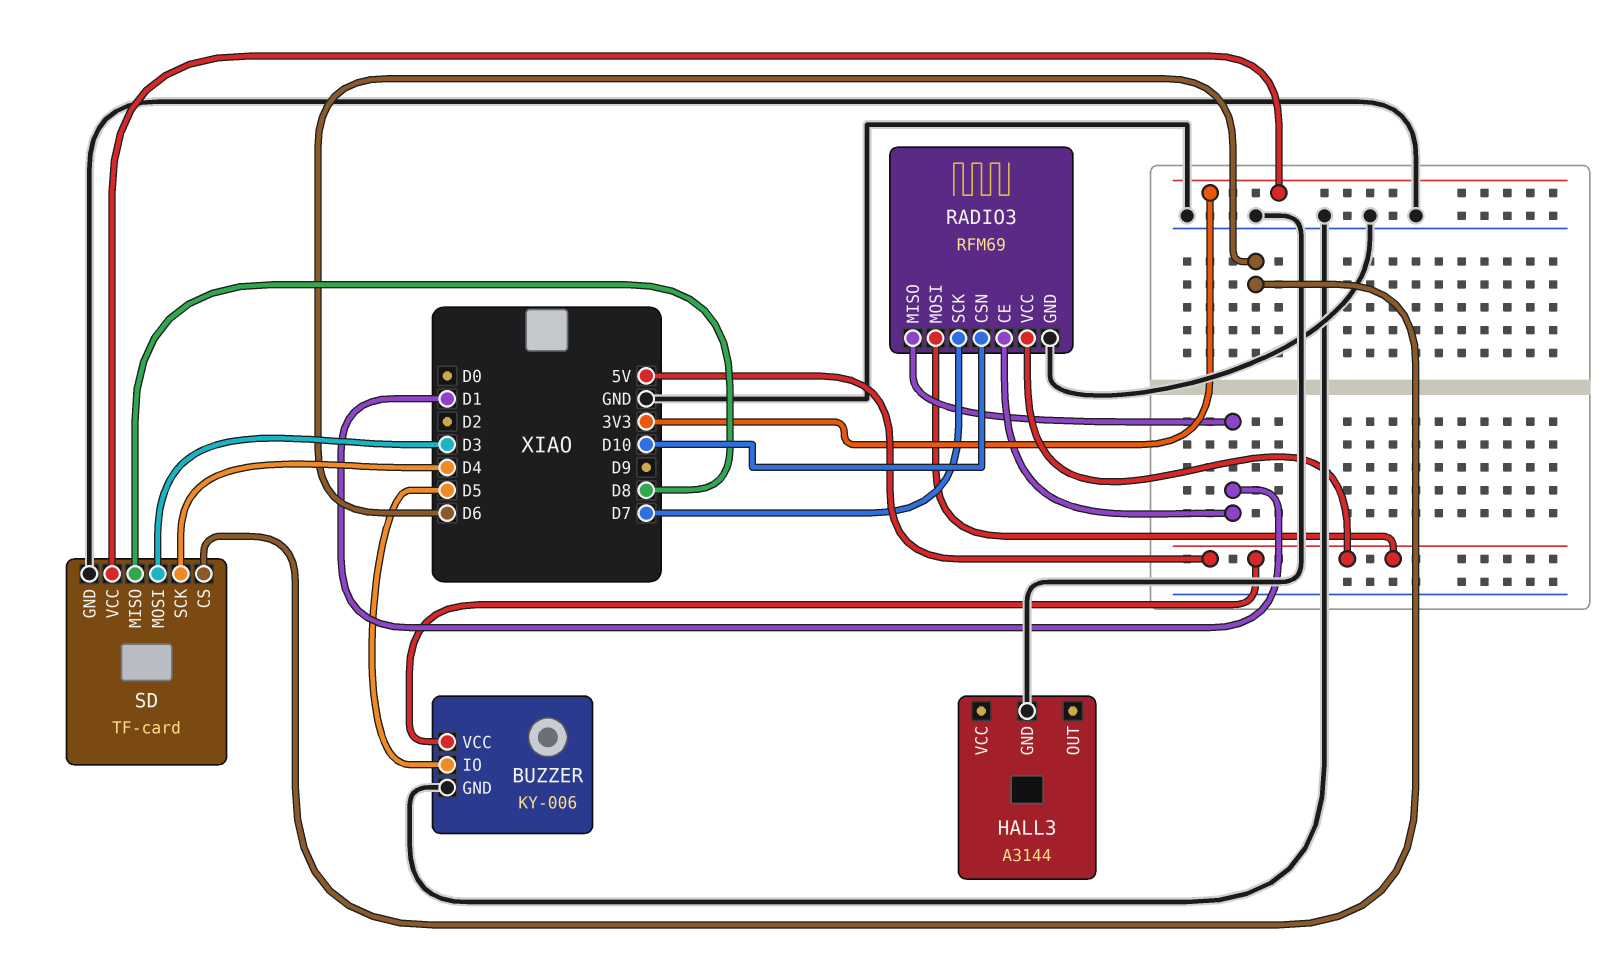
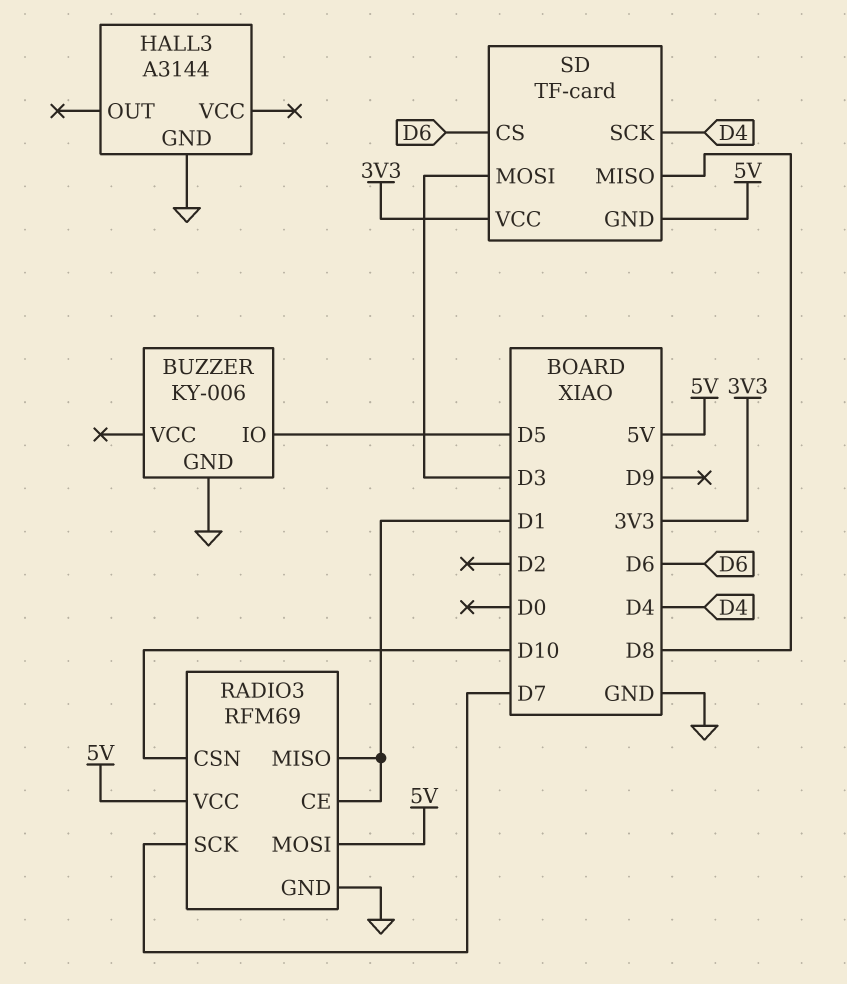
BUZZER pin VCC: 5V -> none
SD pin GND: GND -> 5V

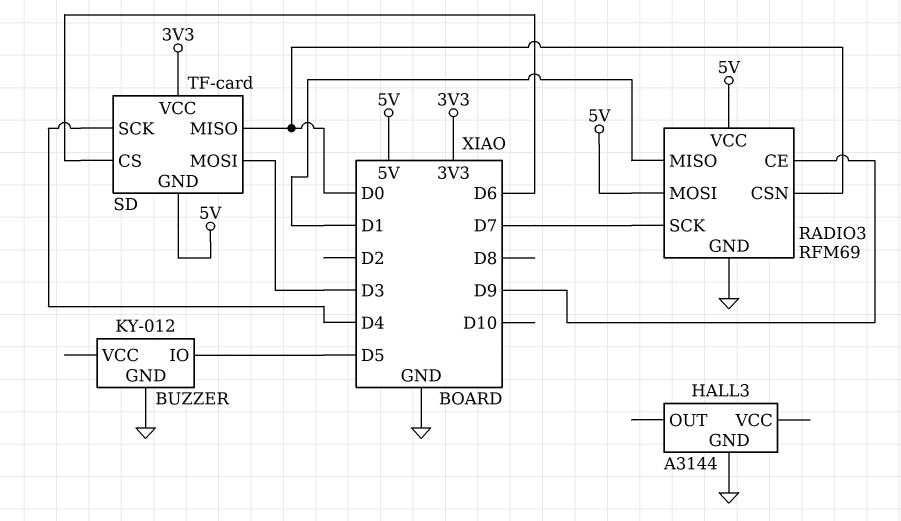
BUZZER: KY-006 -> KY-012
RADIO3 pin CE: D1 -> D9
RADIO3 pin CSN: D10 -> D0
SD pin MISO: D8 -> D0

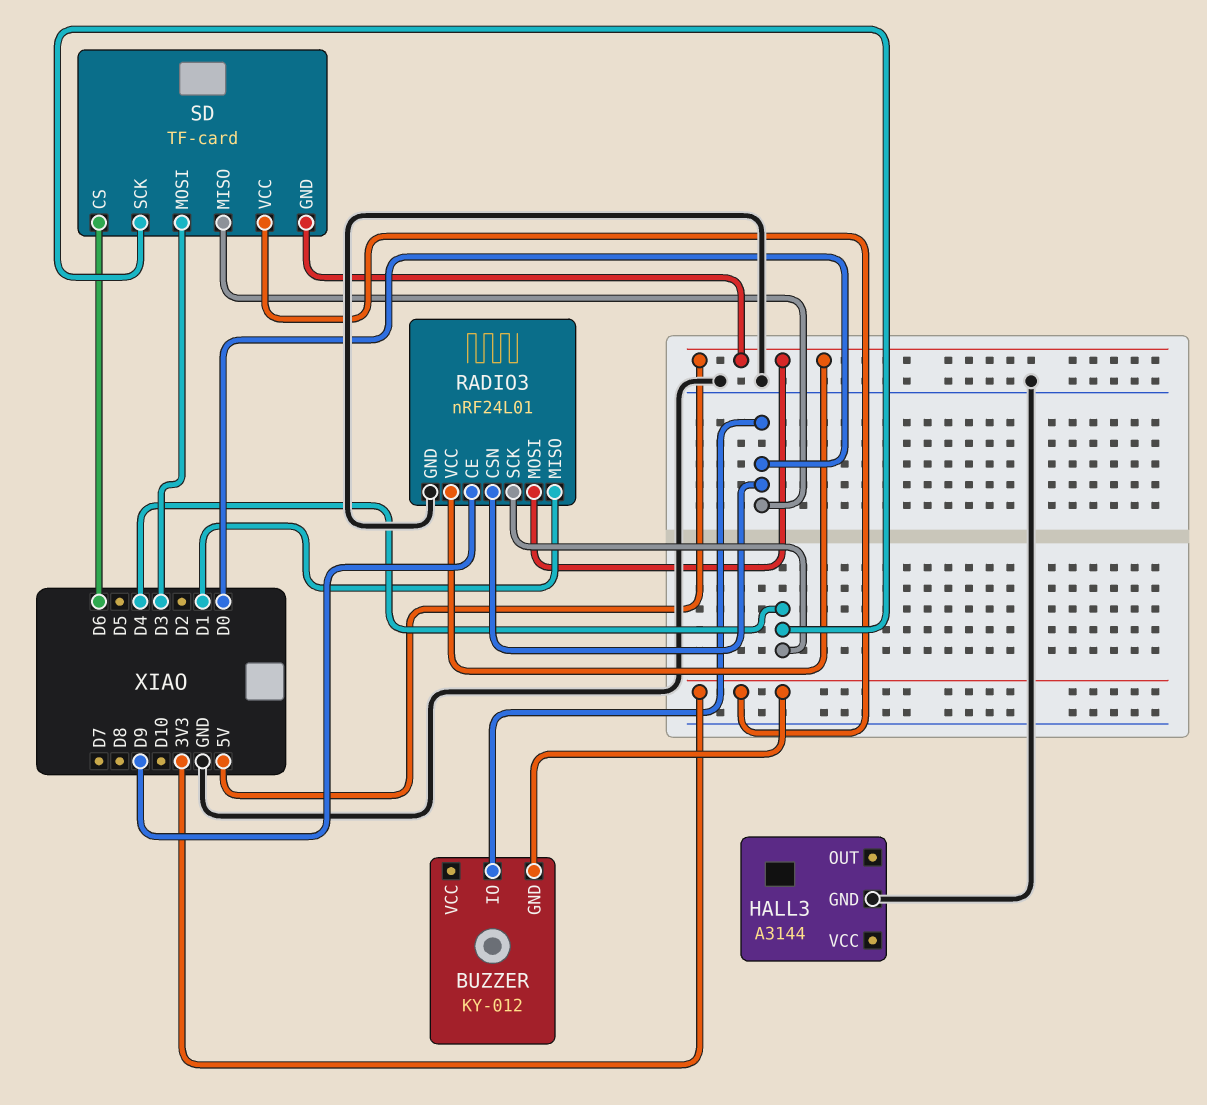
BUZZER pin GND: GND -> 3V3
BUZZER pin IO: D5 -> D0
RADIO3: RFM69 -> nRF24L01
RADIO3 pin SCK: D7 -> D4

